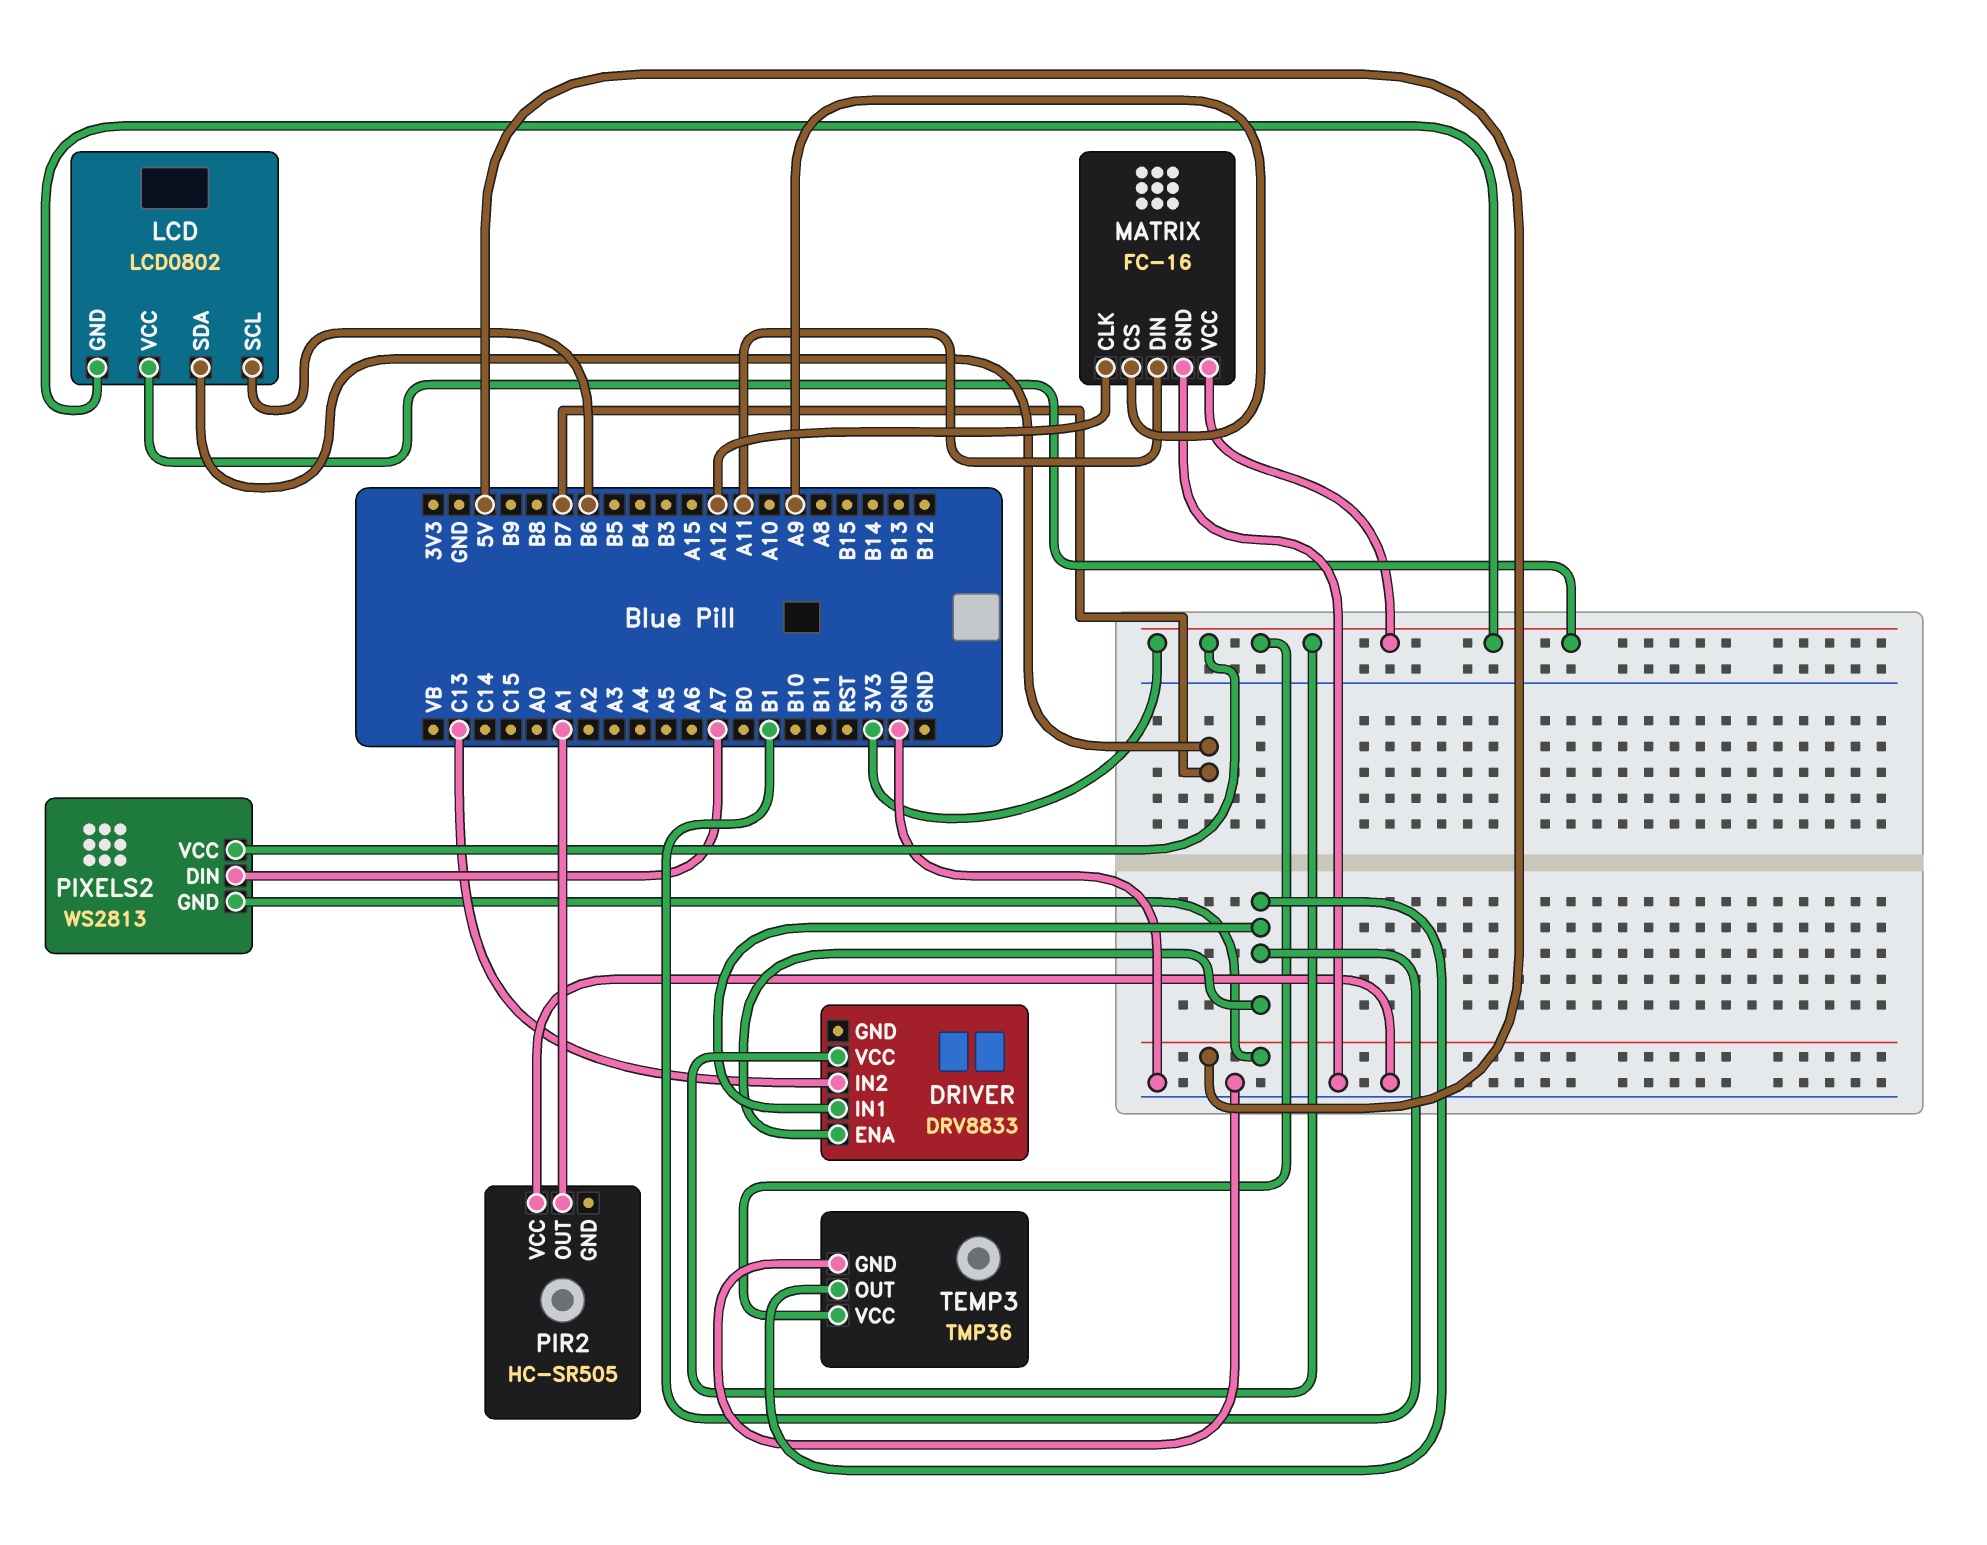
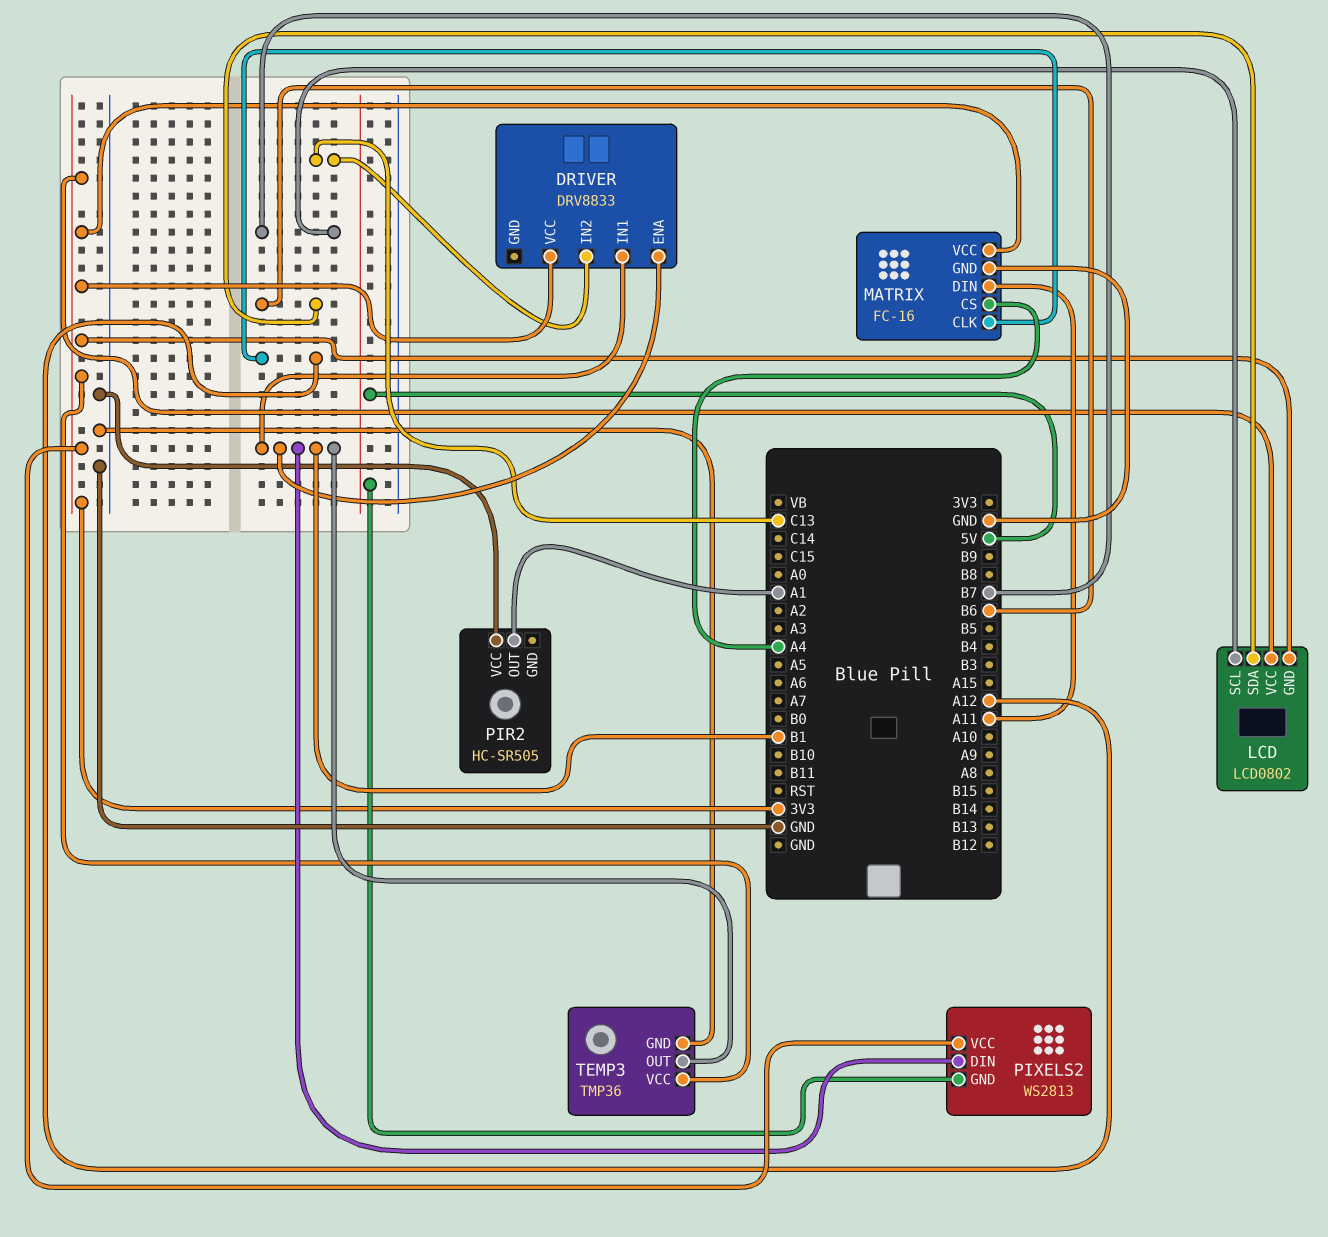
LCD pin SCL: B6 -> B7
LCD pin SDA: B7 -> B6
MATRIX pin CS: A9 -> A4
PIXELS2 pin DIN: A7 -> B1

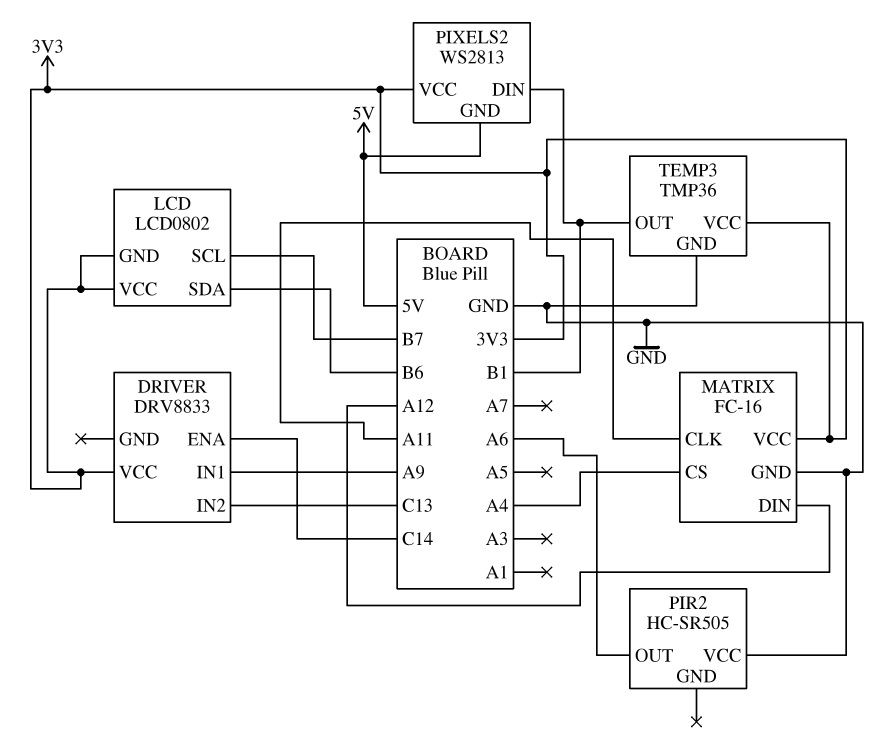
DRIVER pin ENA: B1 -> C14
DRIVER pin IN1: B1 -> A9
MATRIX pin CLK: A12 -> A11
MATRIX pin DIN: A11 -> A12
PIR2 pin OUT: A1 -> A6

